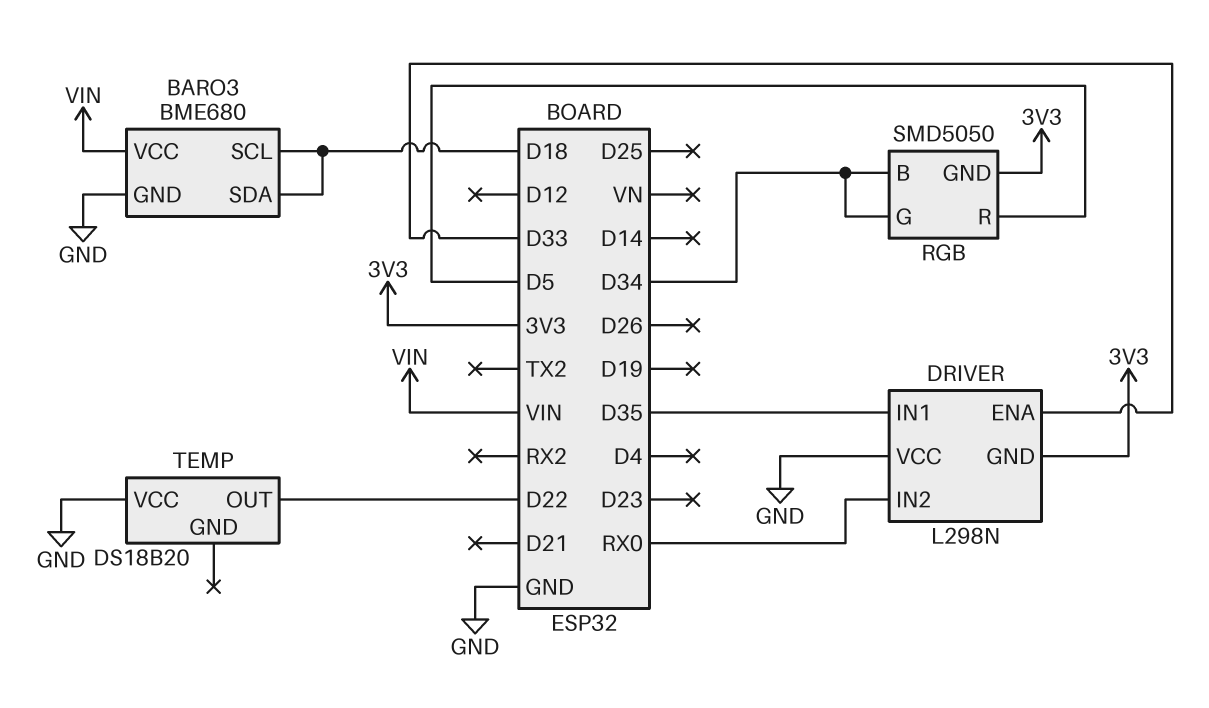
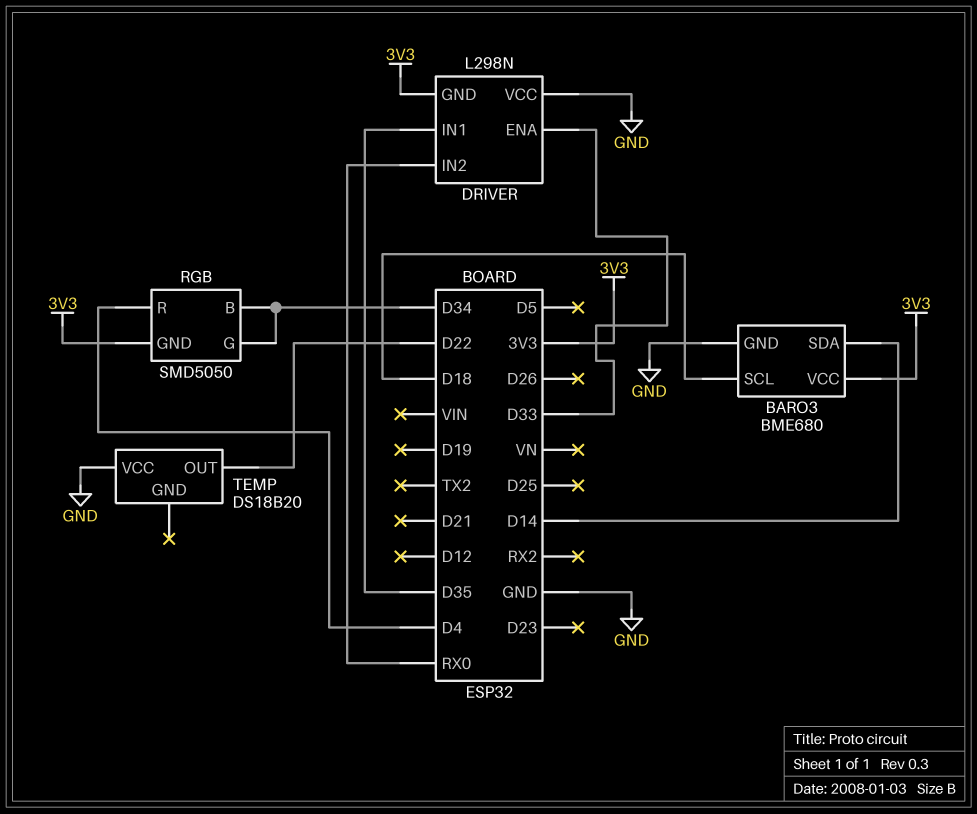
BARO3 pin SDA: D18 -> D14
BARO3 pin VCC: VIN -> 3V3
RGB pin R: D5 -> D4

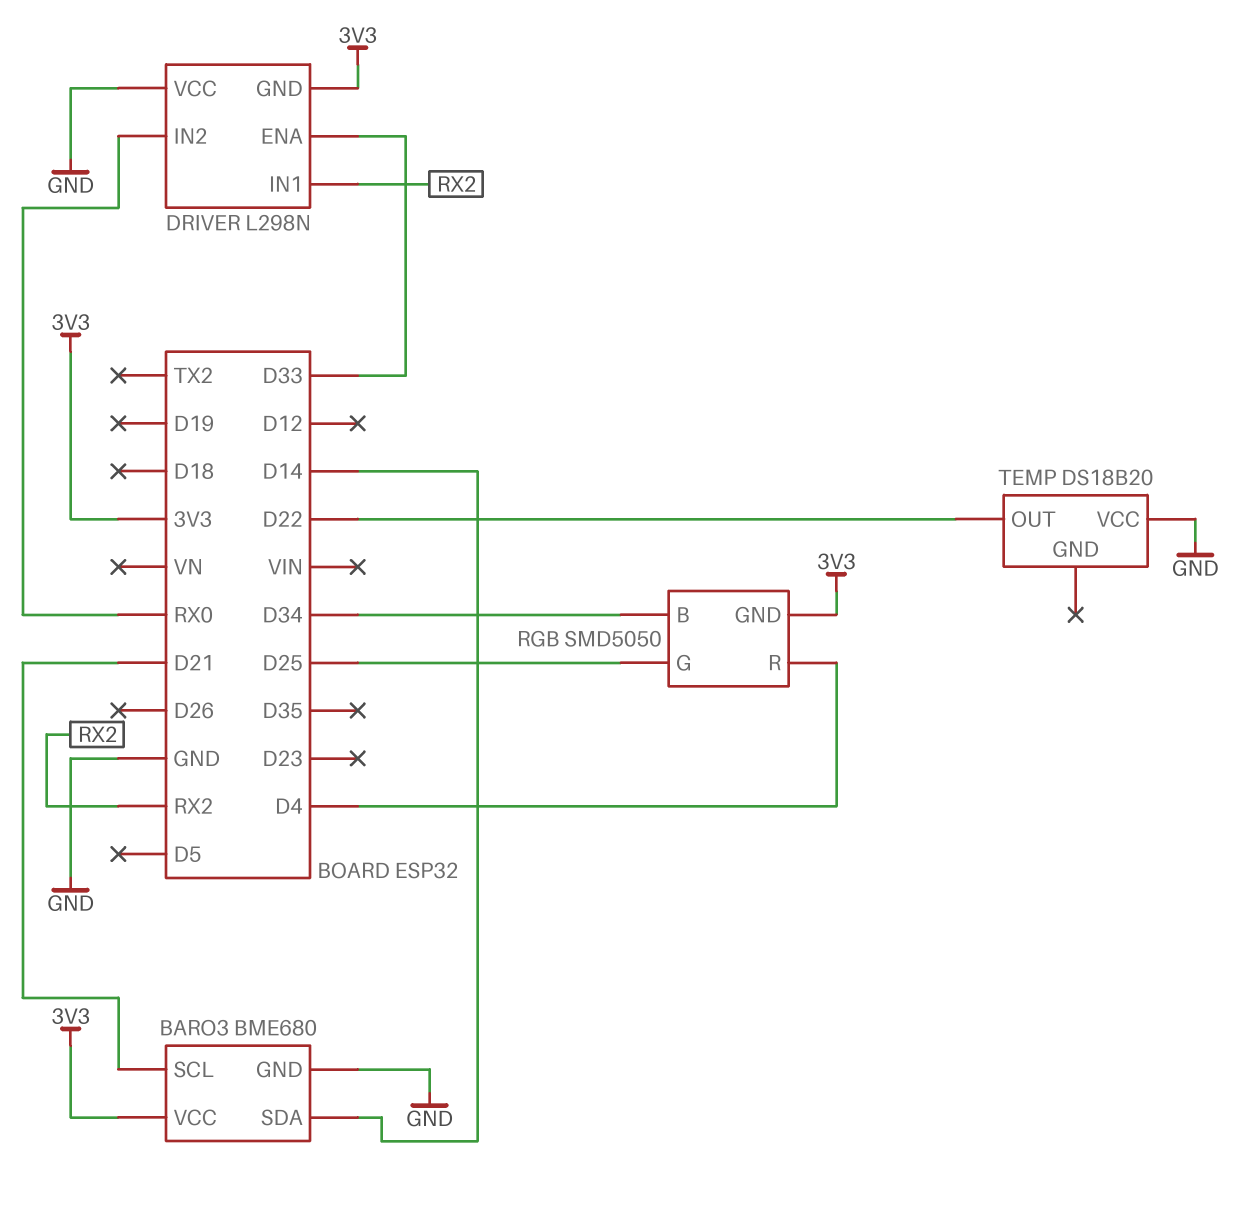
BARO3 pin SCL: D18 -> D21
DRIVER pin IN1: D35 -> RX2
RGB pin G: D34 -> D25

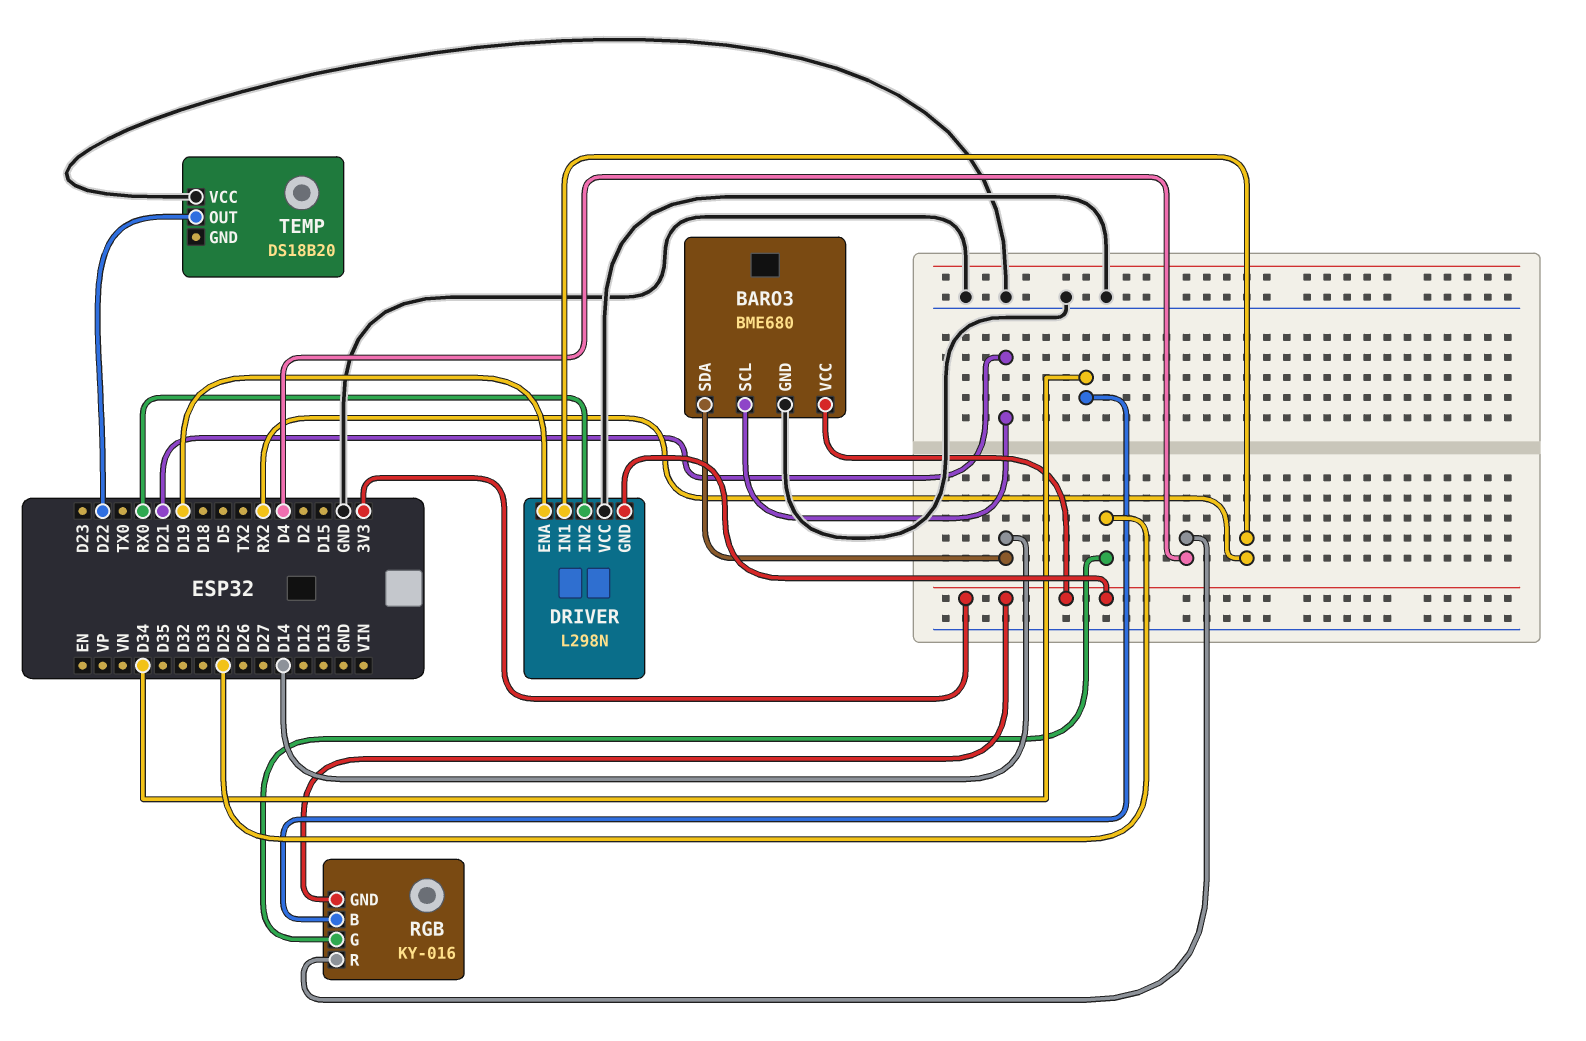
DRIVER pin ENA: D33 -> D19
RGB: SMD5050 -> KY-016

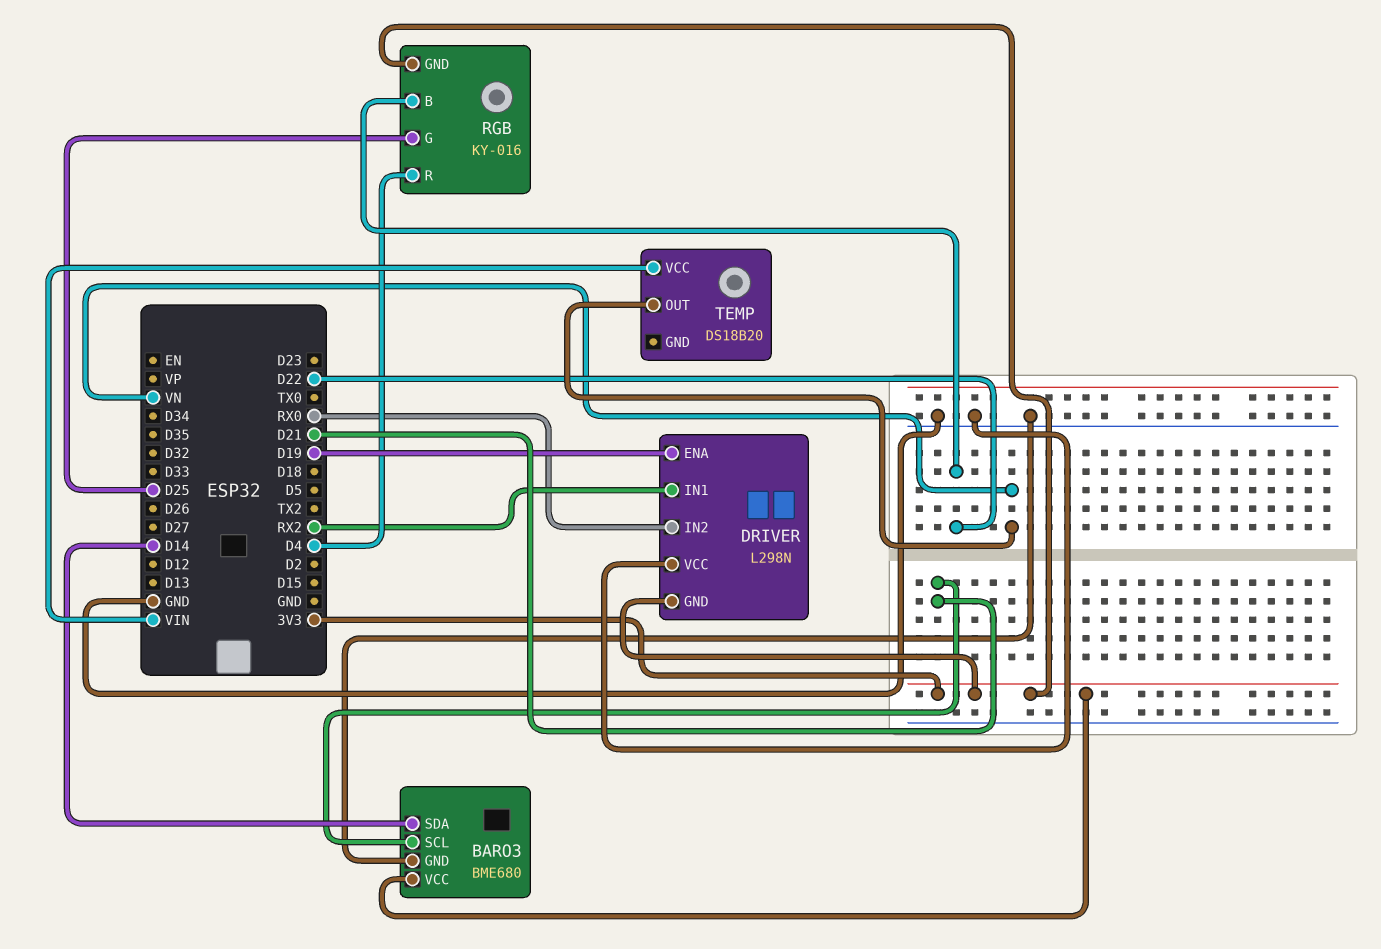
RGB pin B: D34 -> D22
TEMP pin OUT: D22 -> VN
TEMP pin VCC: GND -> VIN

